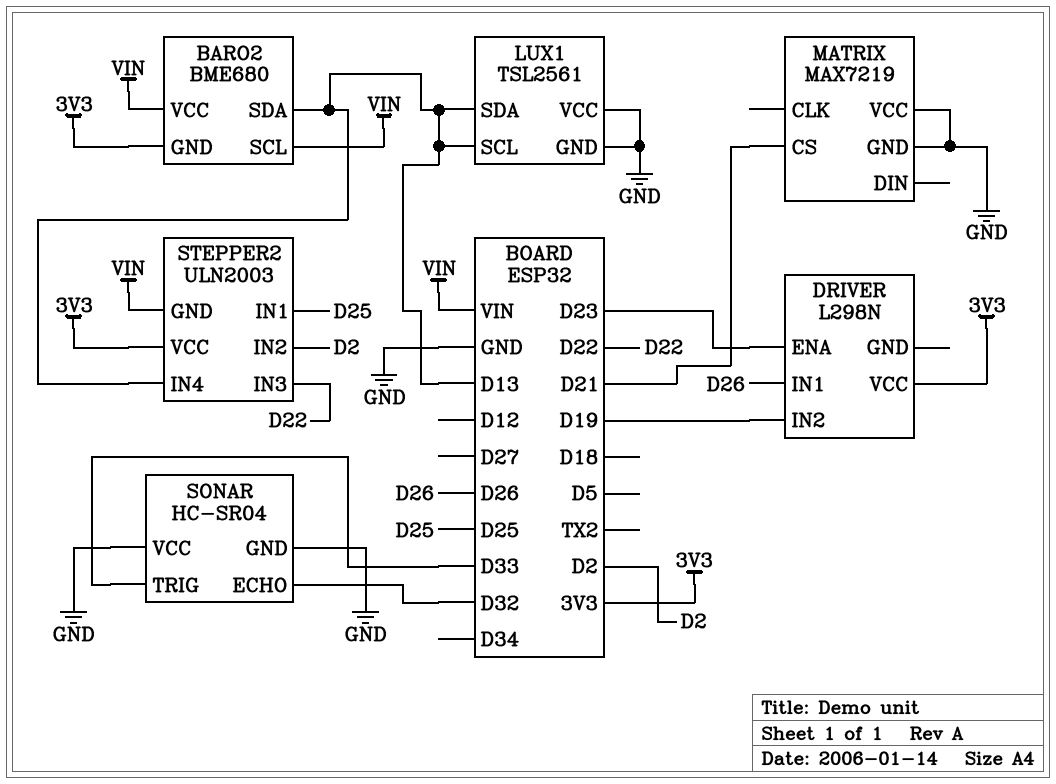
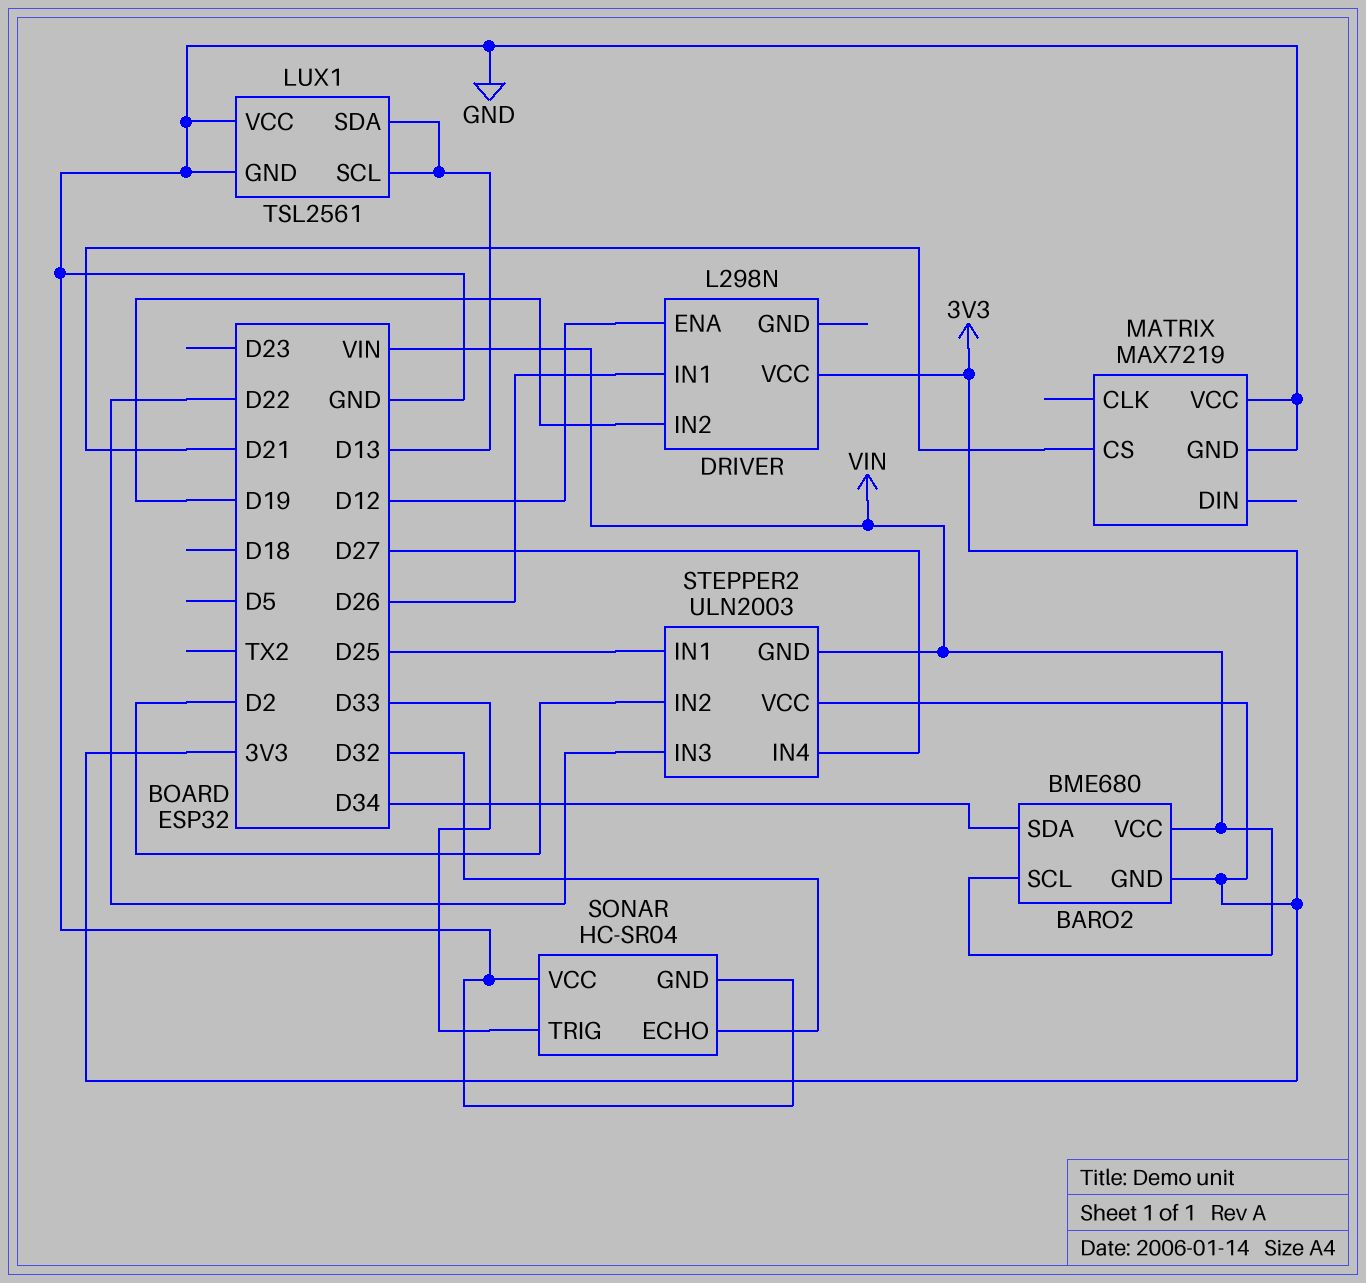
BARO2 pin SDA: D13 -> D34
DRIVER pin ENA: D23 -> D12
STEPPER2 pin IN4: D13 -> D27

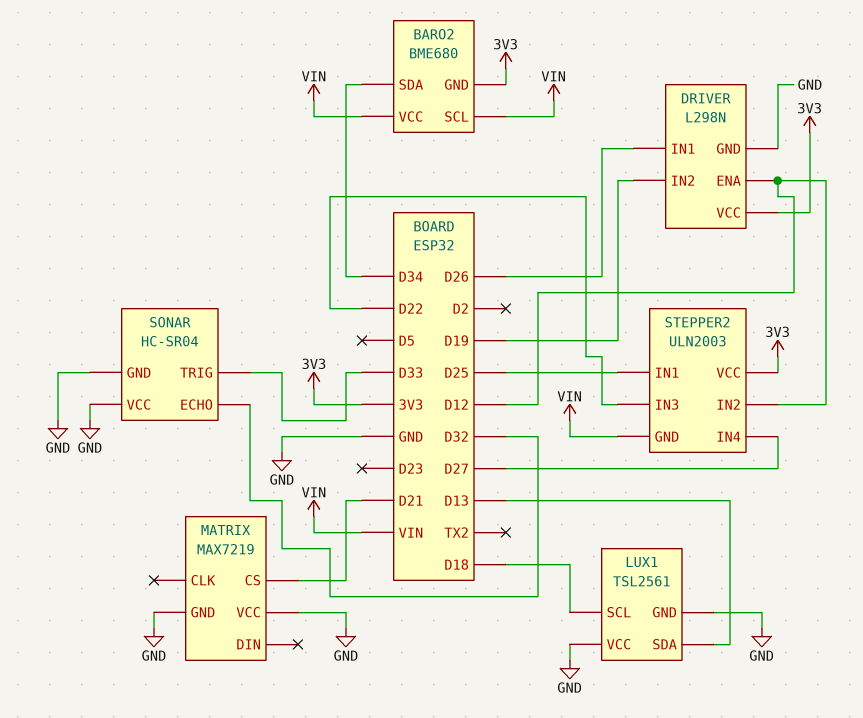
DRIVER pin GND: none -> GND
LUX1 pin SCL: D13 -> D18
STEPPER2 pin IN2: D2 -> D12

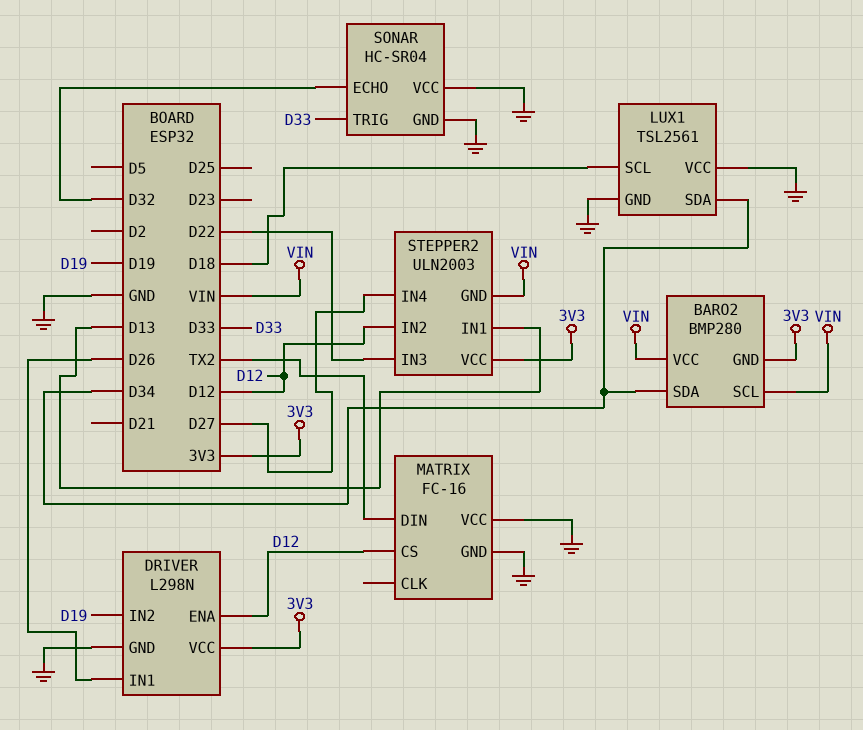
BARO2: BME680 -> BMP280
LUX1 pin SDA: D13 -> D34
MATRIX: MAX7219 -> FC-16
MATRIX pin CS: D21 -> D12
MATRIX pin DIN: none -> TX2
STEPPER2 pin IN1: D25 -> D13

